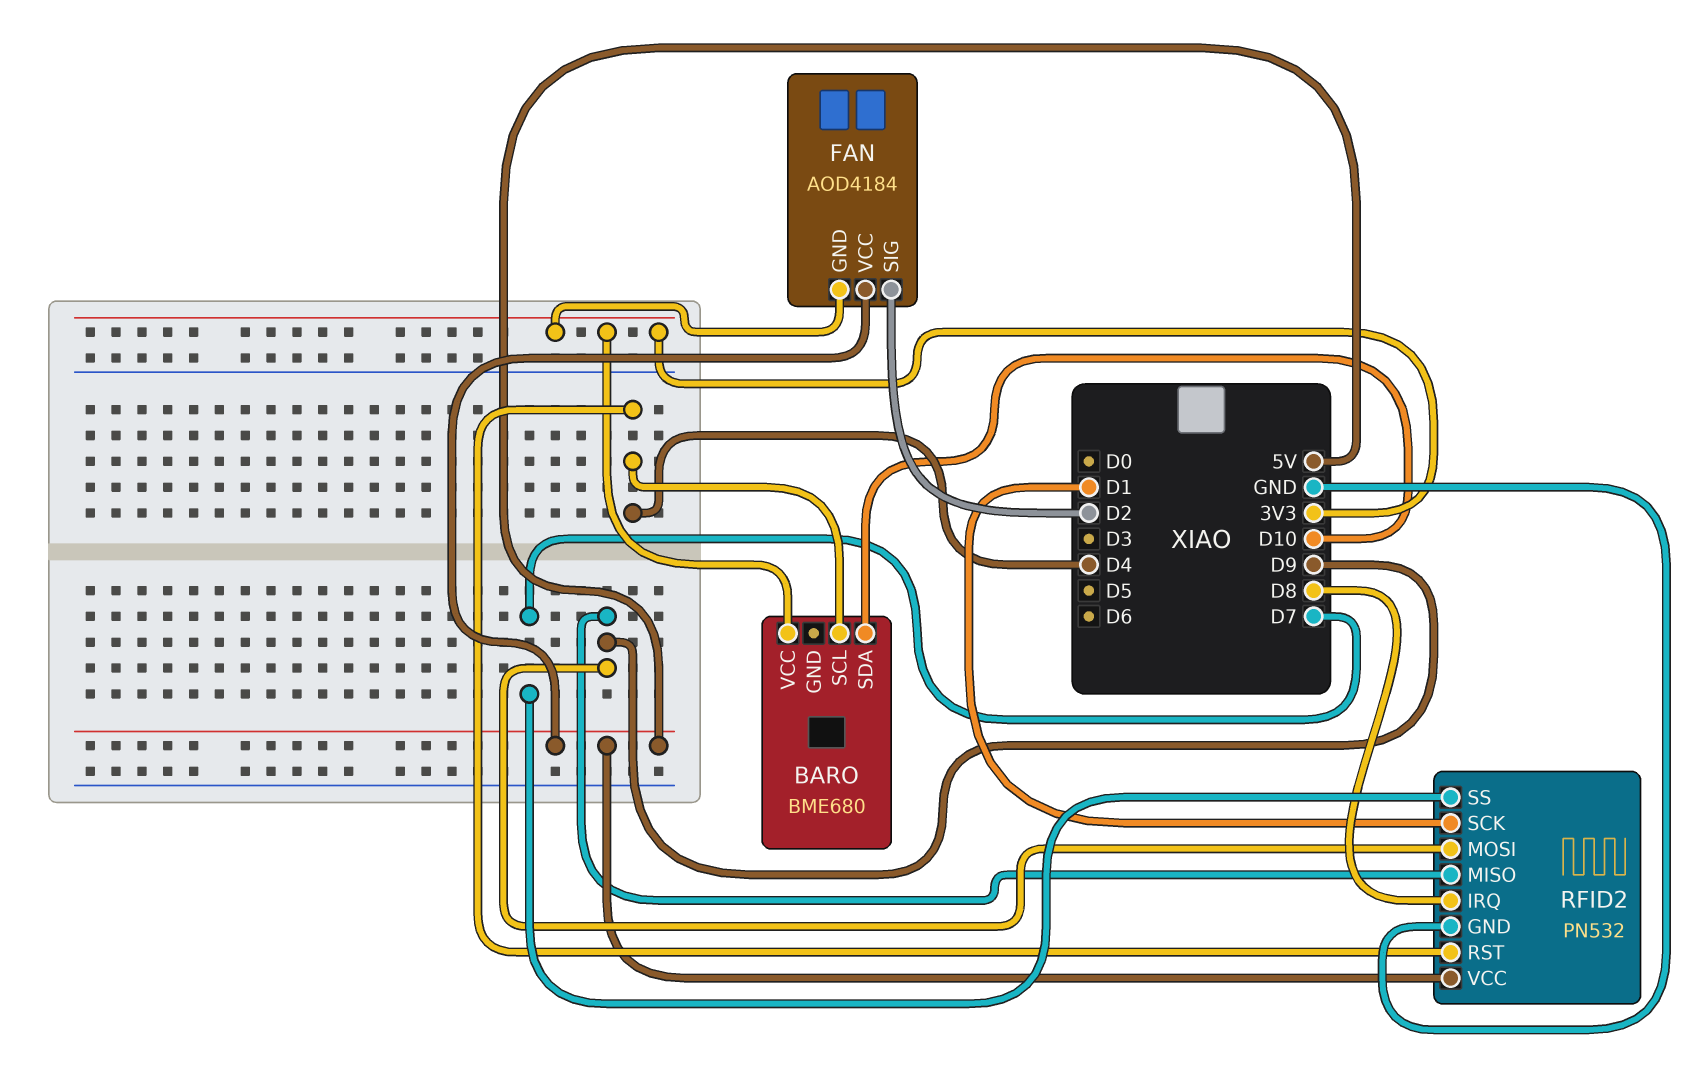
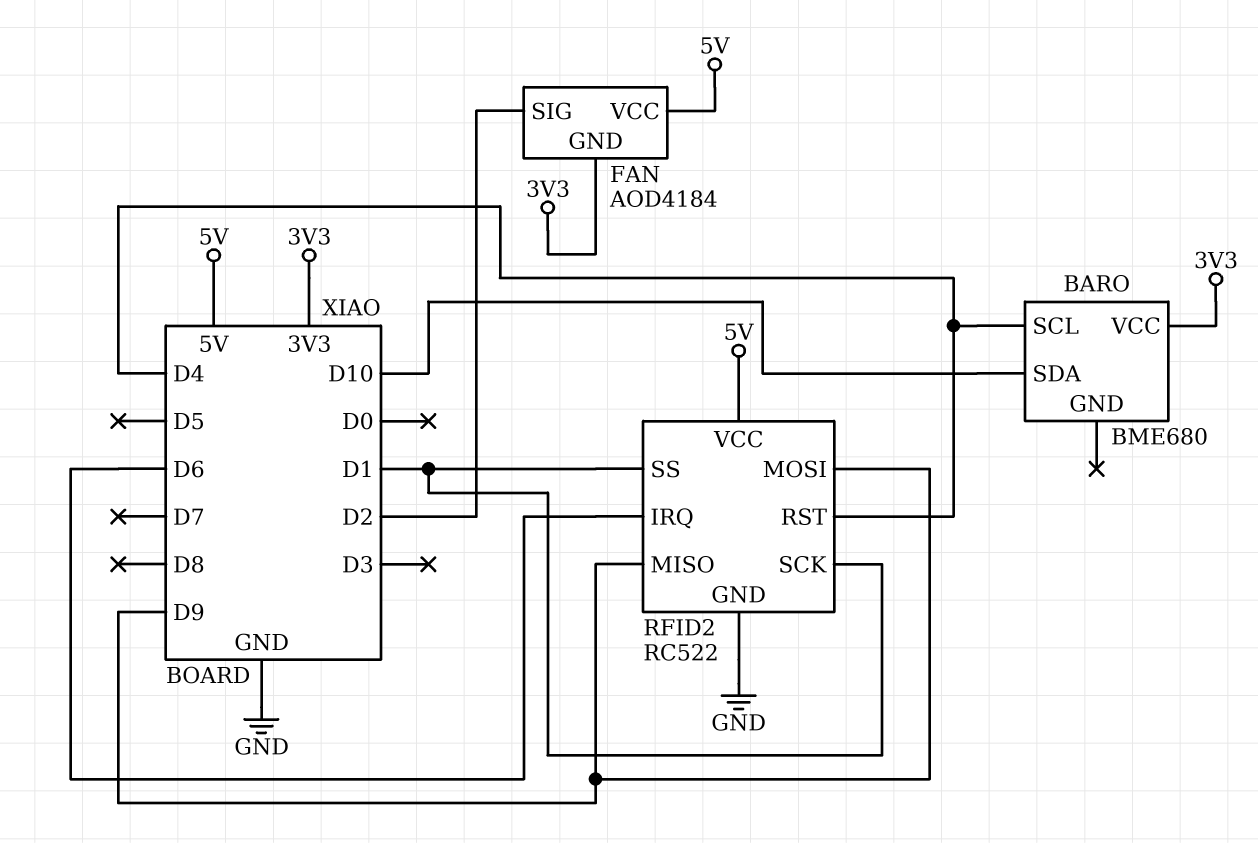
RFID2: PN532 -> RC522
RFID2 pin IRQ: D8 -> D6
RFID2 pin SS: D7 -> D1

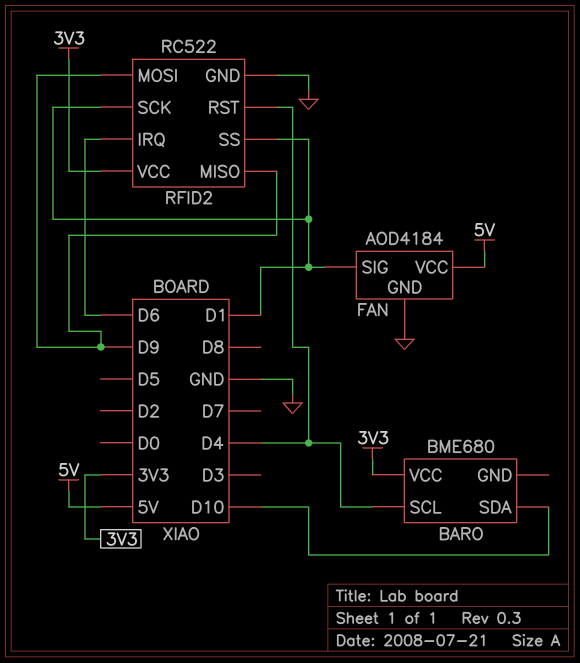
FAN pin GND: 3V3 -> GND
FAN pin SIG: D2 -> D1
RFID2 pin VCC: 5V -> 3V3

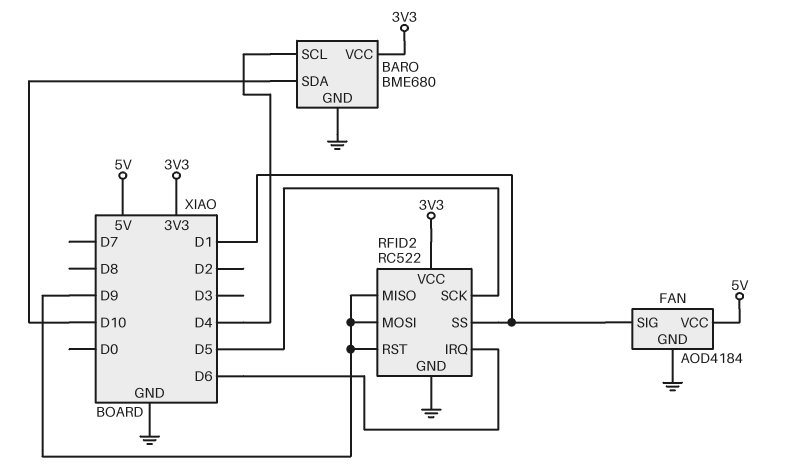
BARO pin GND: none -> GND
RFID2 pin RST: D4 -> D9
RFID2 pin SCK: D1 -> D5

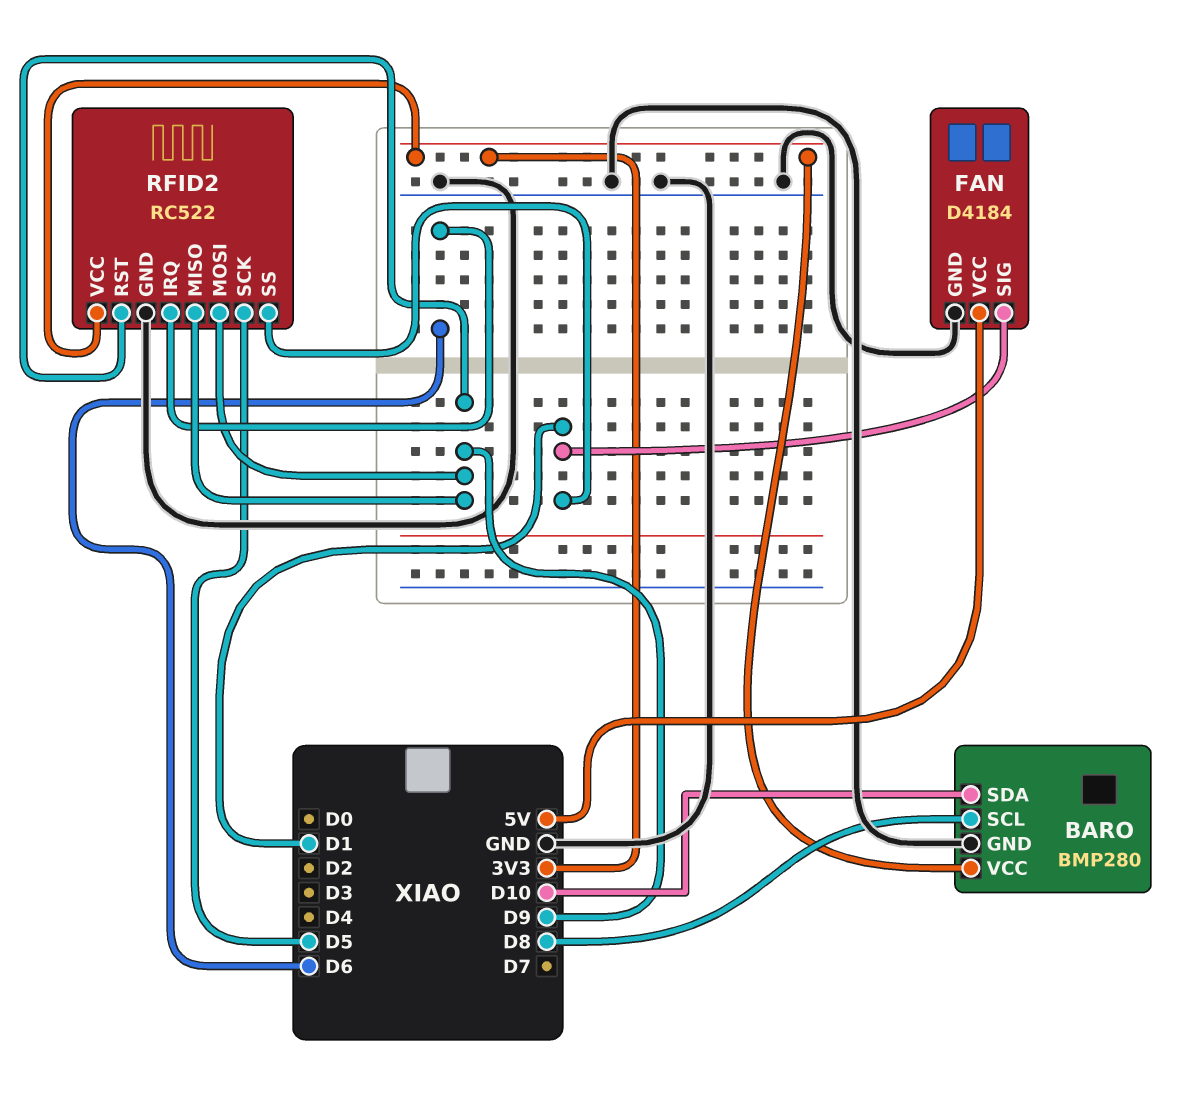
BARO: BME680 -> BMP280
BARO pin SCL: D4 -> D8
FAN: AOD4184 -> D4184

